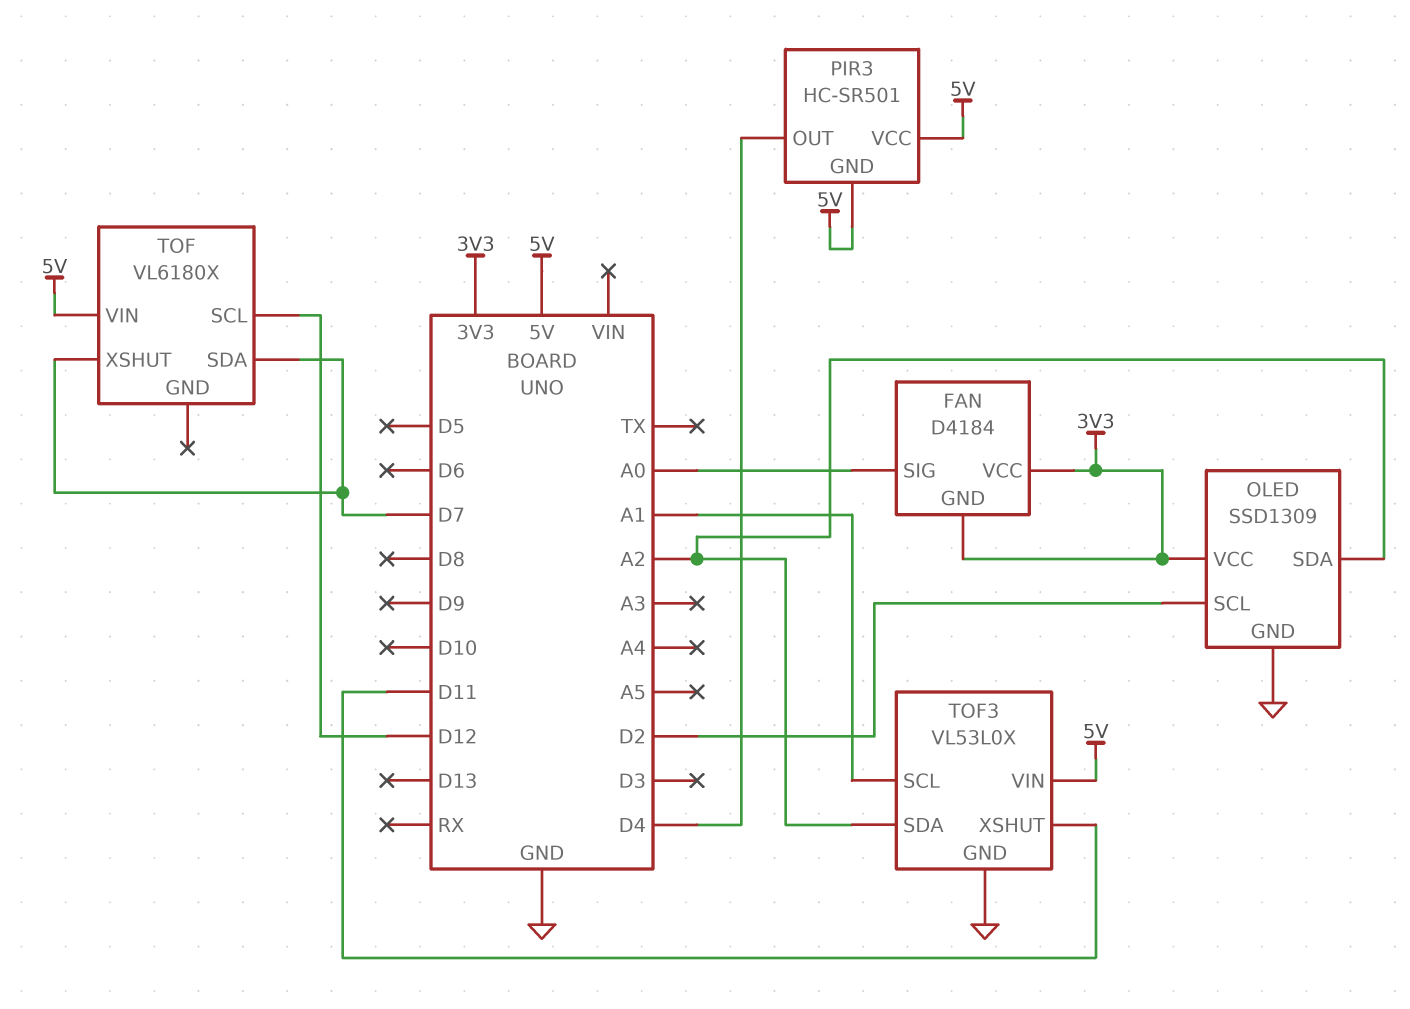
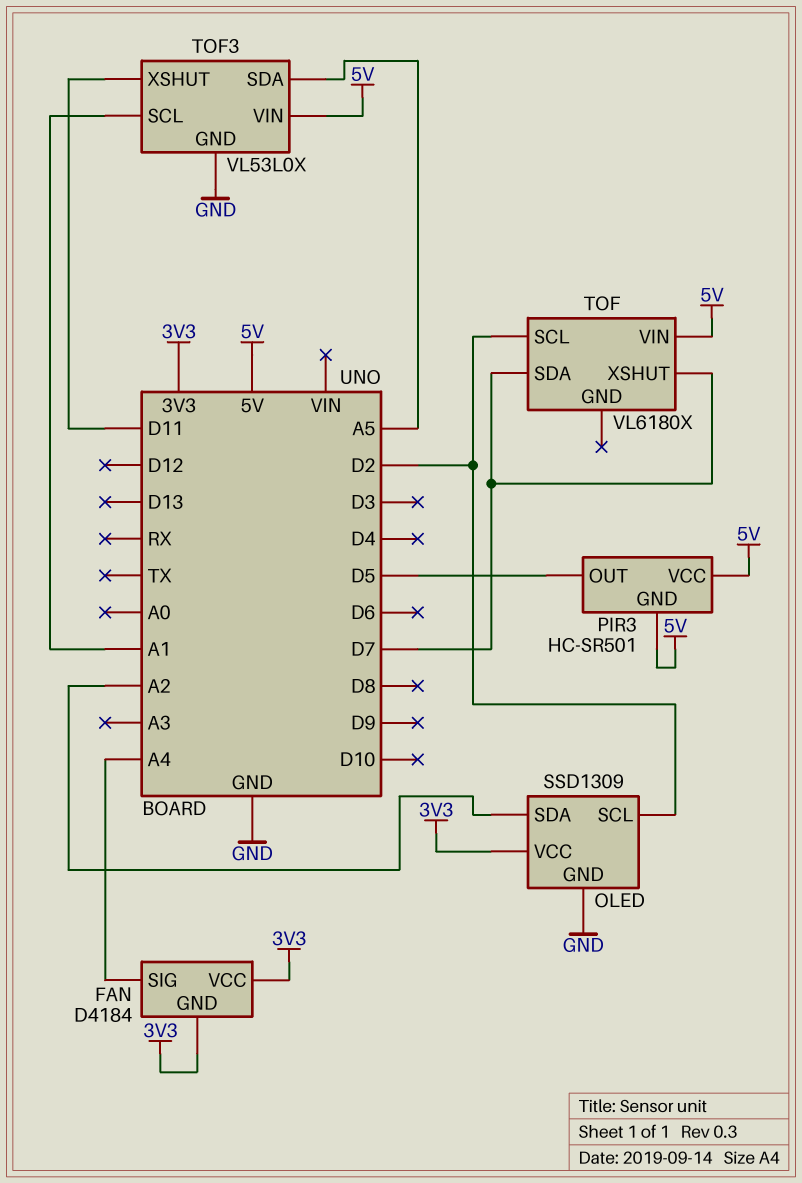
FAN pin SIG: A0 -> A4
PIR3 pin OUT: D4 -> D5
TOF pin SCL: D12 -> D2
TOF3 pin SDA: A2 -> A5

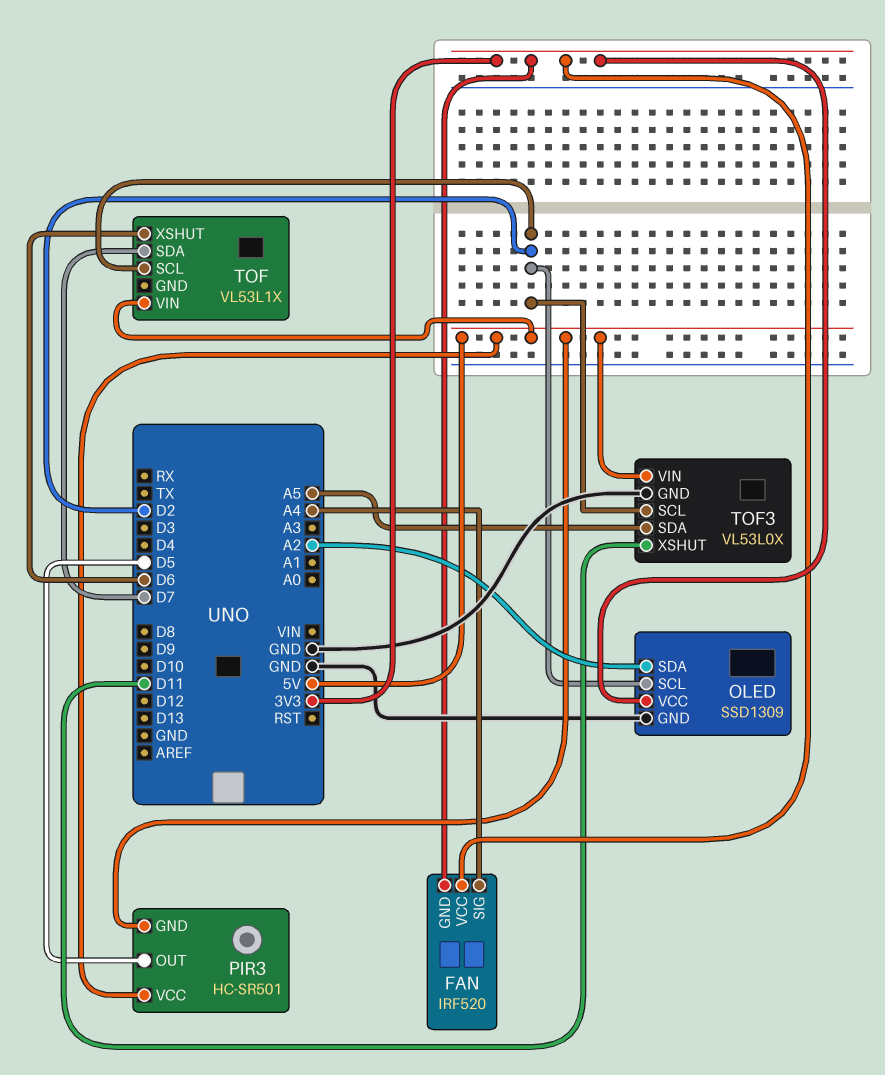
FAN: D4184 -> IRF520
TOF: VL6180X -> VL53L1X
TOF pin XSHUT: D7 -> D6
TOF3 pin SCL: A1 -> D2

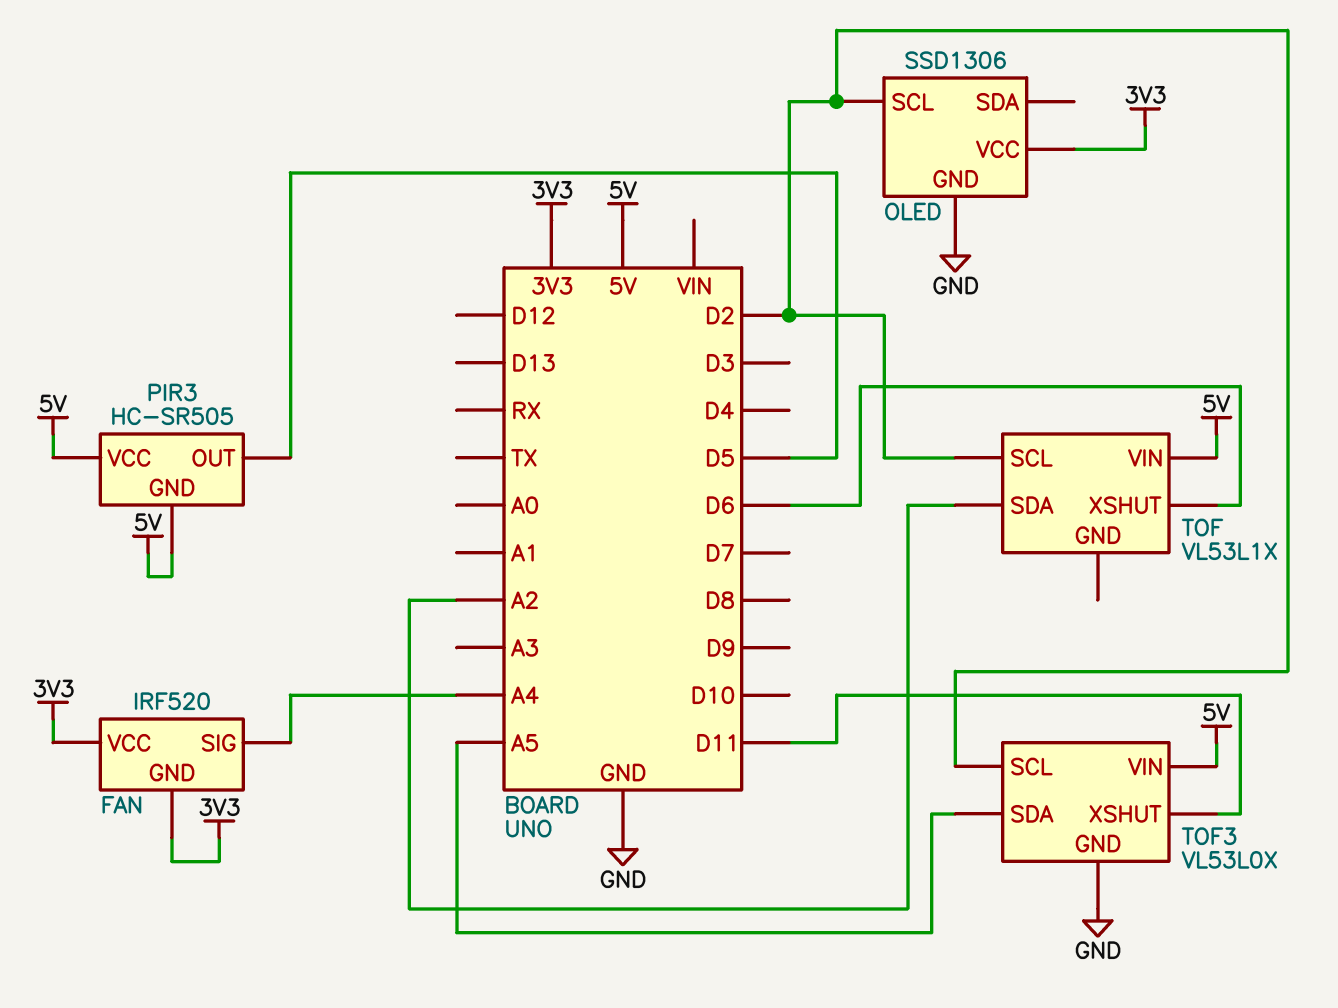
OLED: SSD1309 -> SSD1306
OLED pin SDA: A2 -> none
PIR3: HC-SR501 -> HC-SR505
TOF pin SDA: D7 -> A2

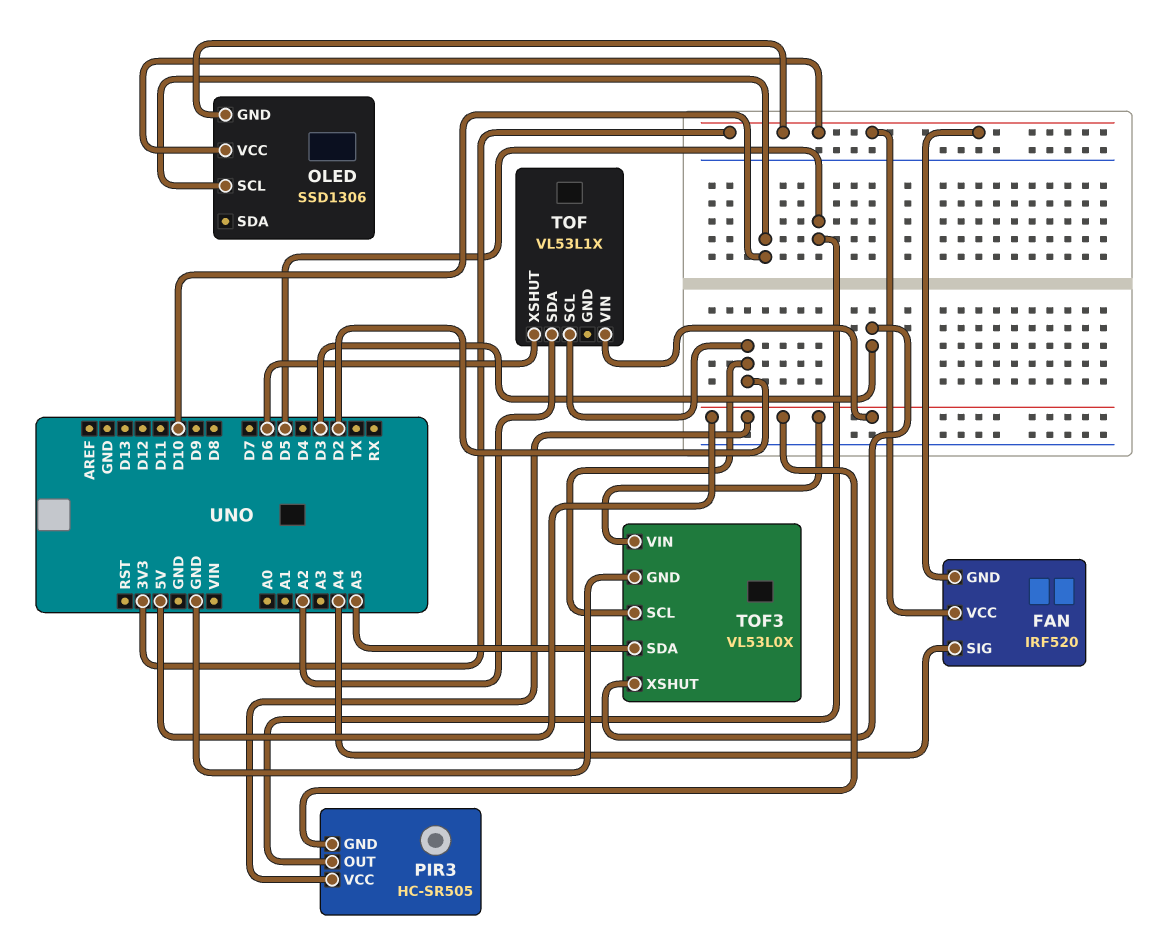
OLED pin GND: GND -> 3V3
OLED pin SCL: D2 -> D10
TOF3 pin XSHUT: D11 -> D3

